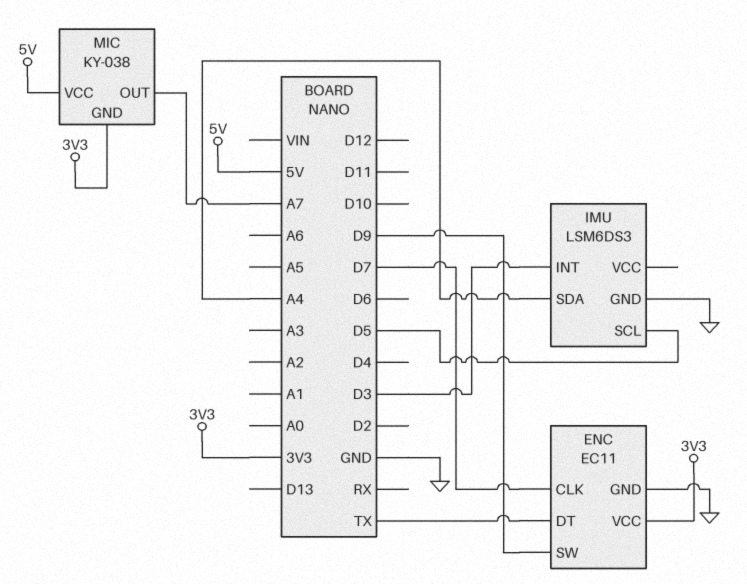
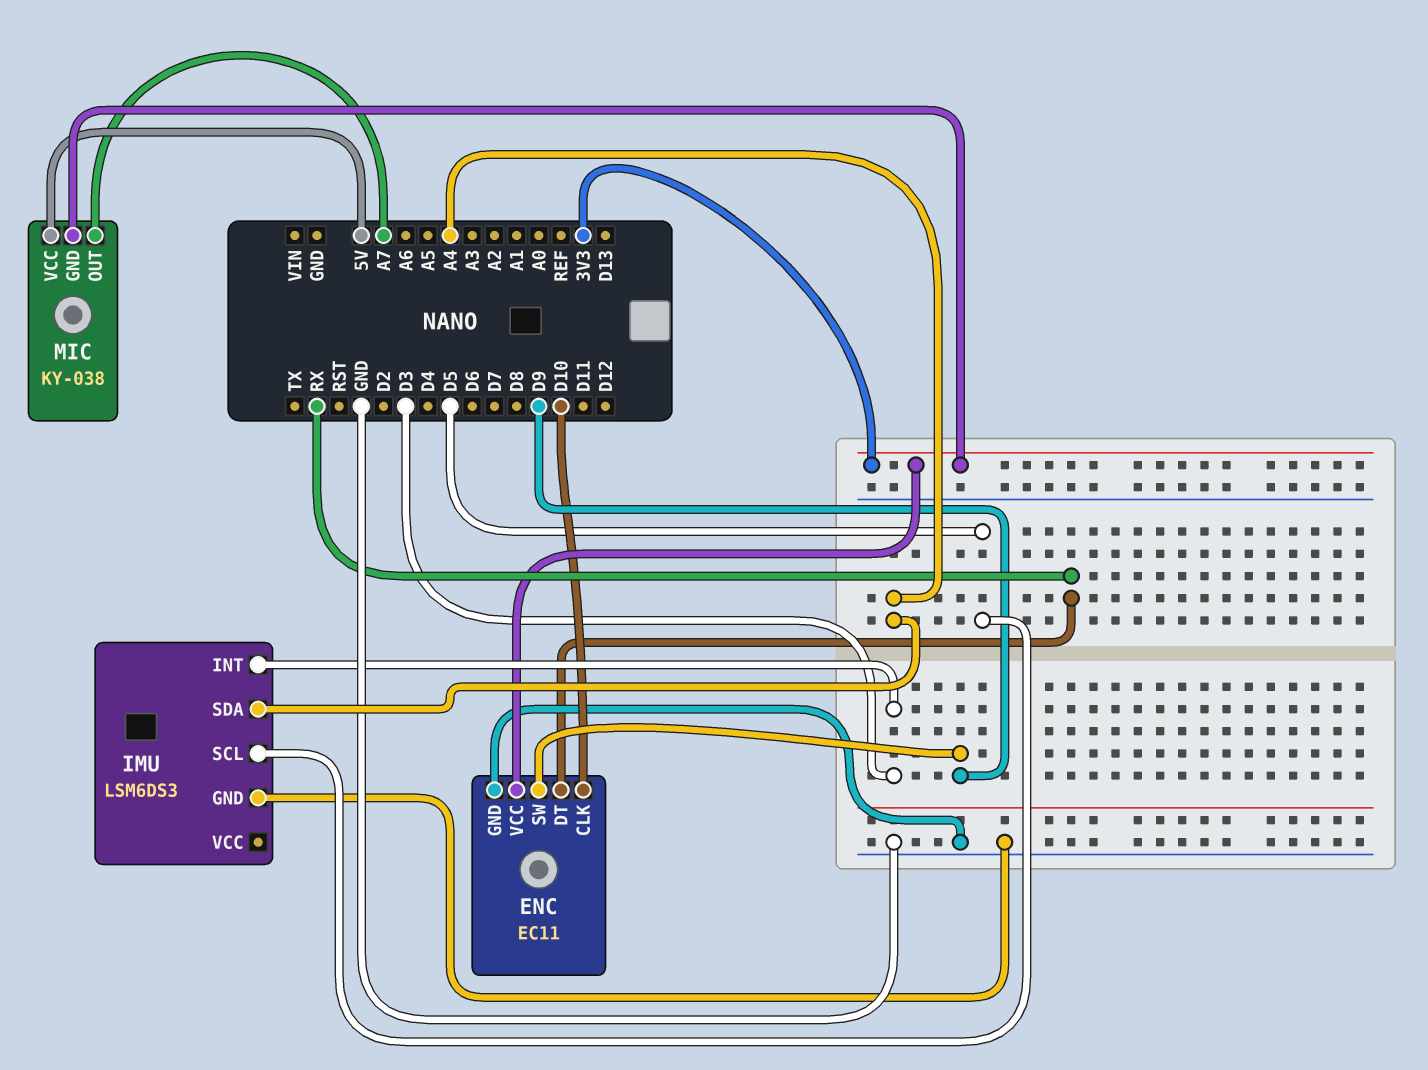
ENC pin CLK: D7 -> D10
ENC pin DT: TX -> RX

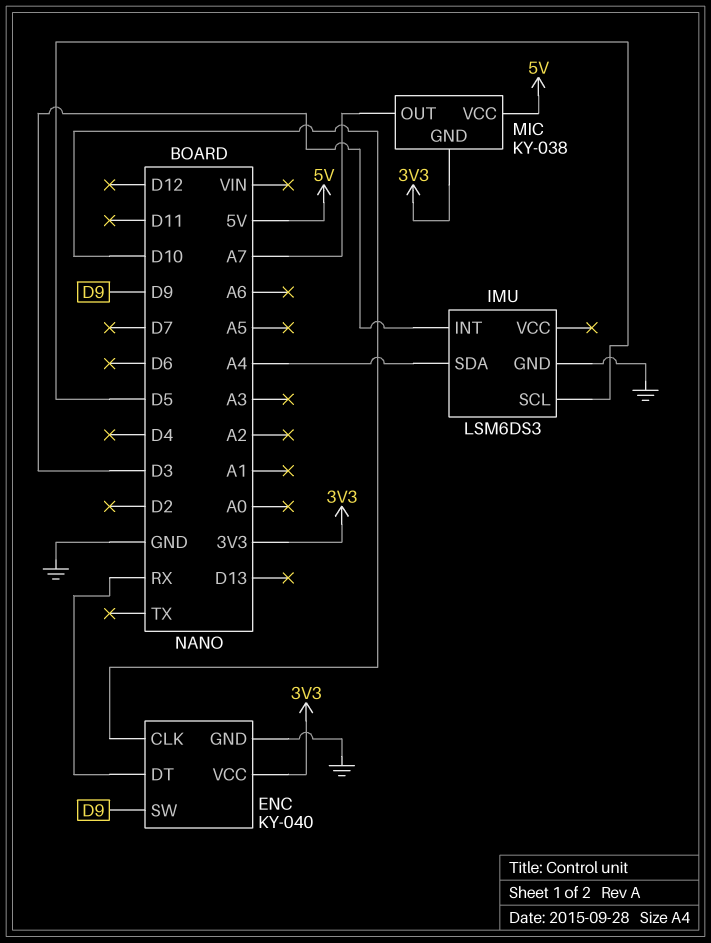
ENC: EC11 -> KY-040

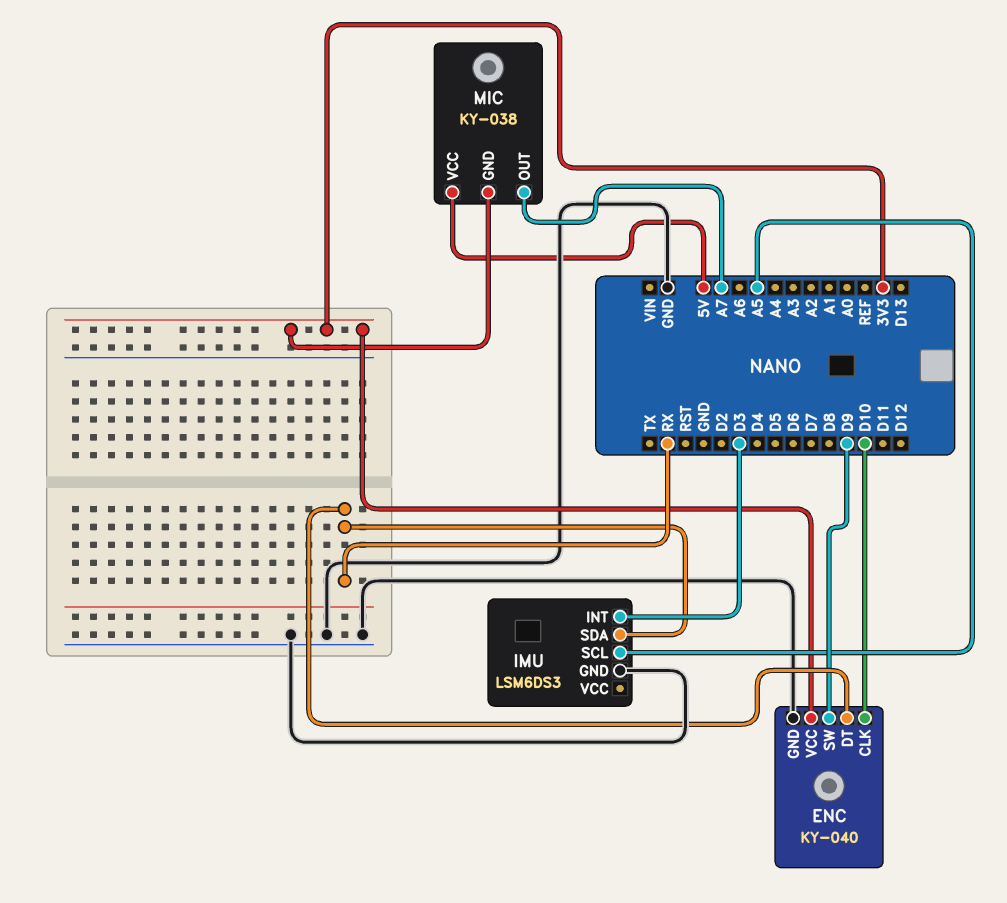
IMU pin SCL: D5 -> A5
IMU pin SDA: A4 -> RX

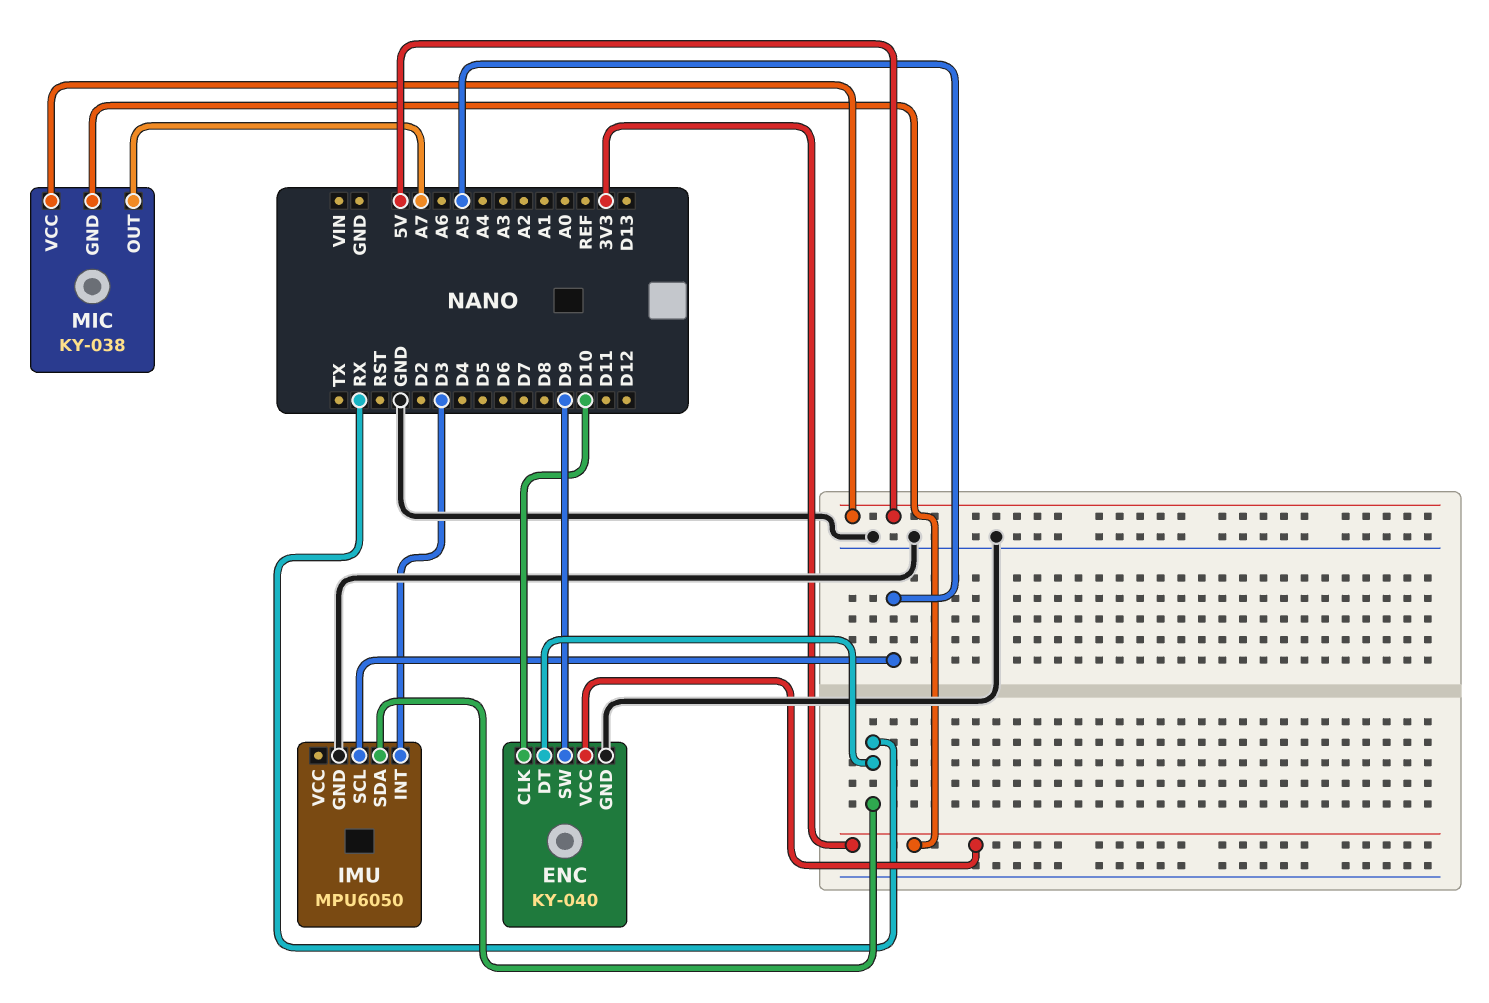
IMU: LSM6DS3 -> MPU6050

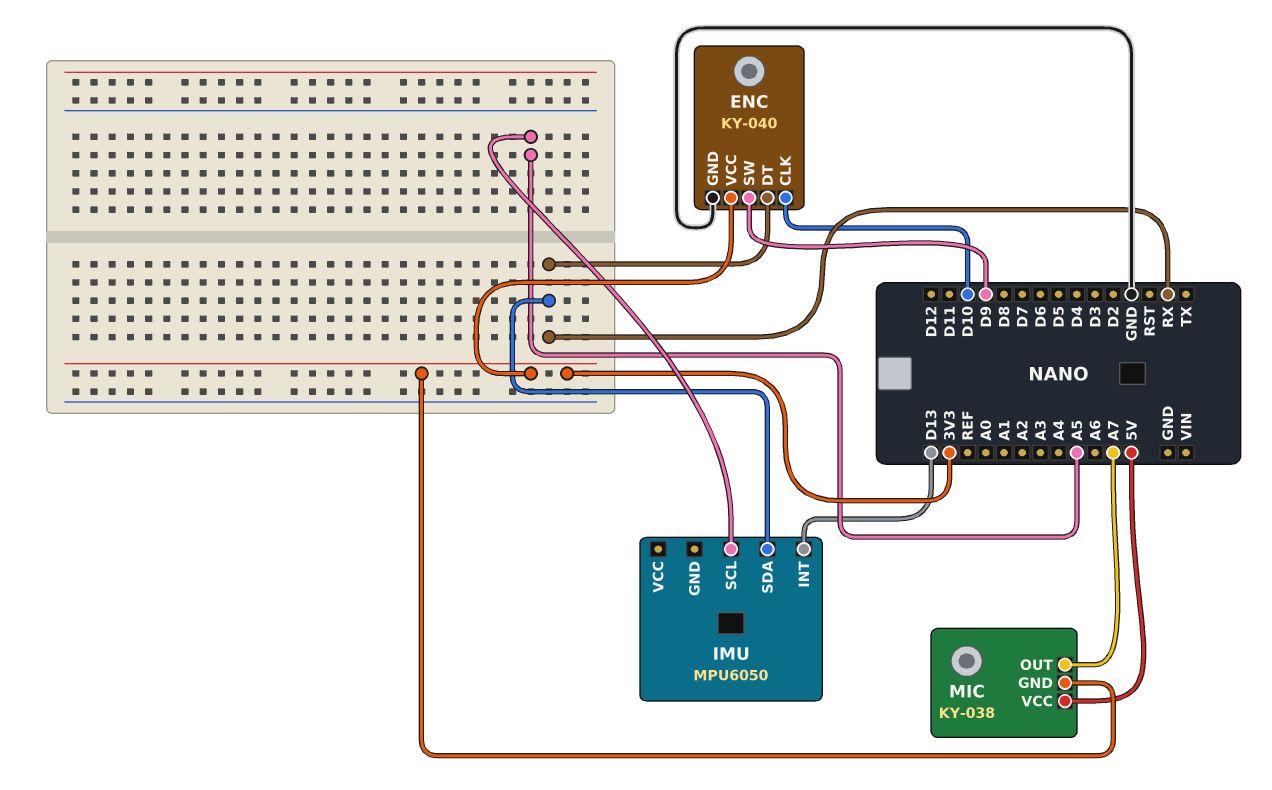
IMU pin GND: GND -> none
IMU pin INT: D3 -> D13

